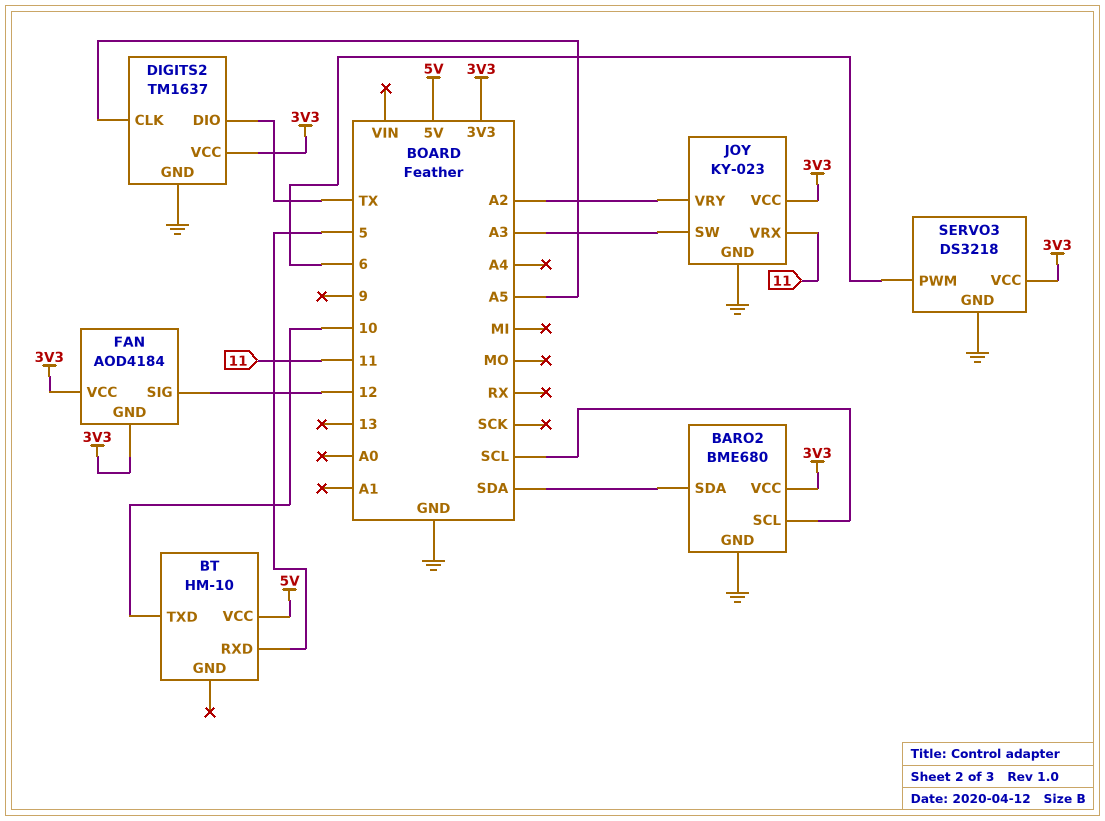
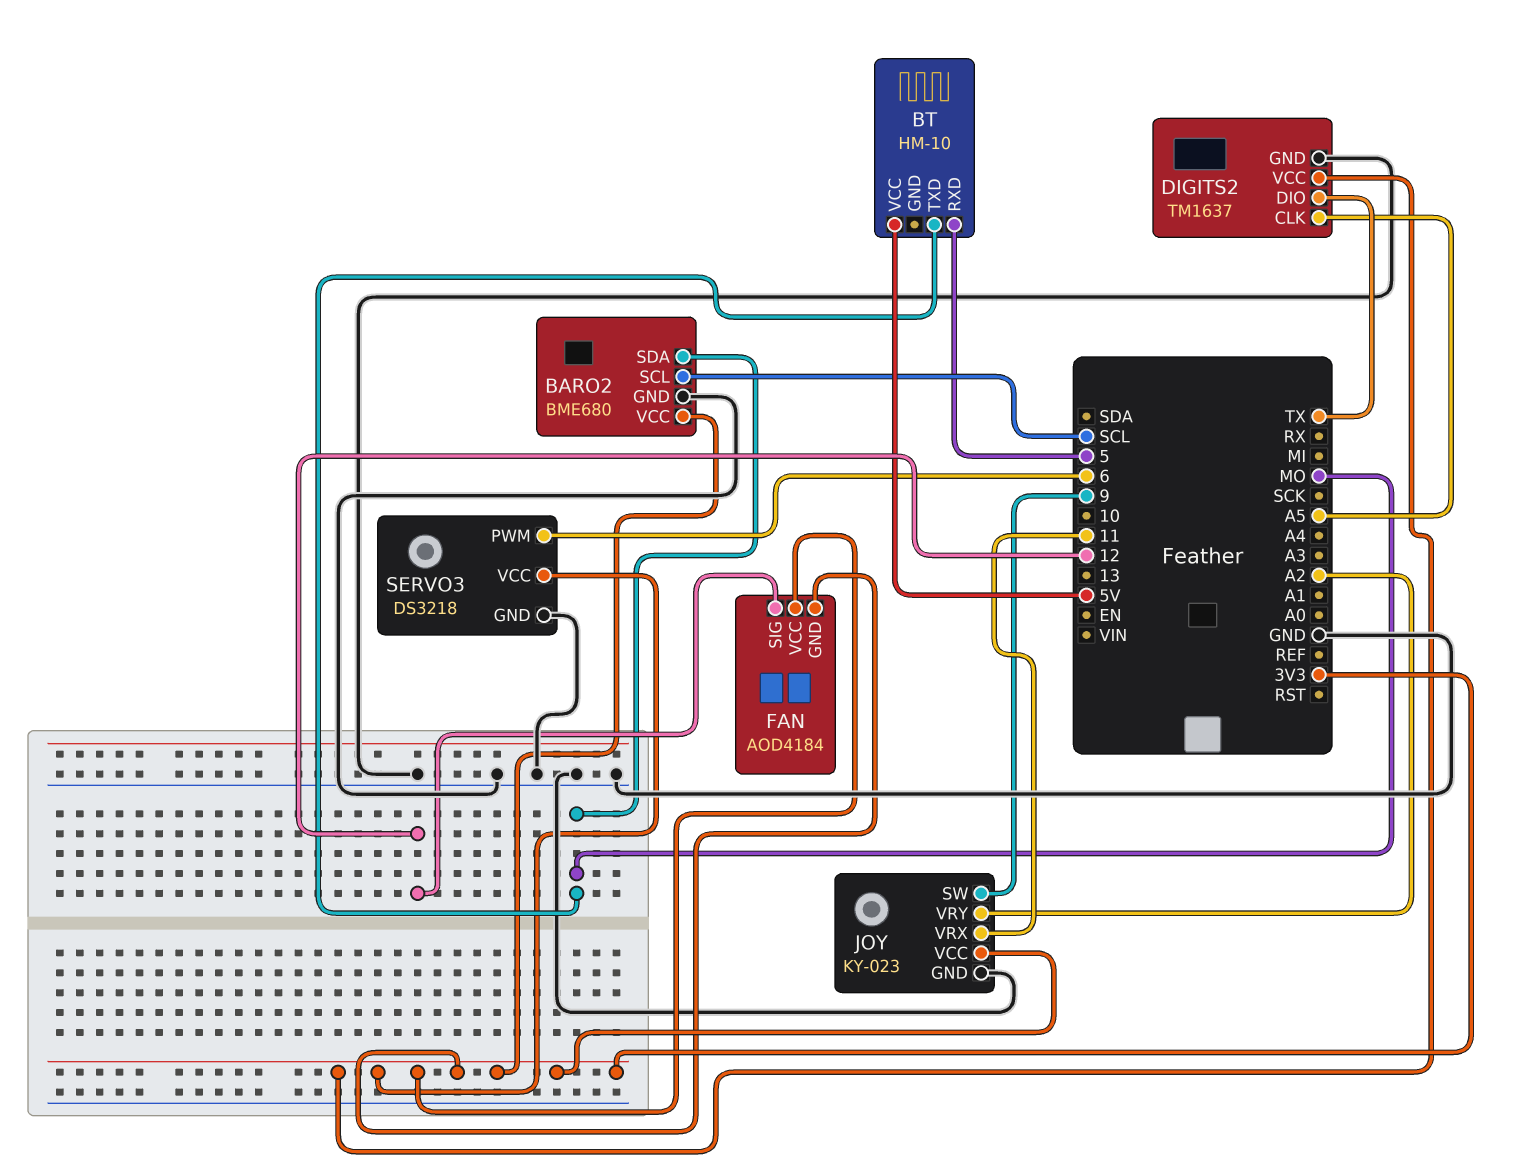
BARO2 pin SDA: SDA -> MO
BT pin TXD: 10 -> MO
JOY pin SW: A3 -> 9

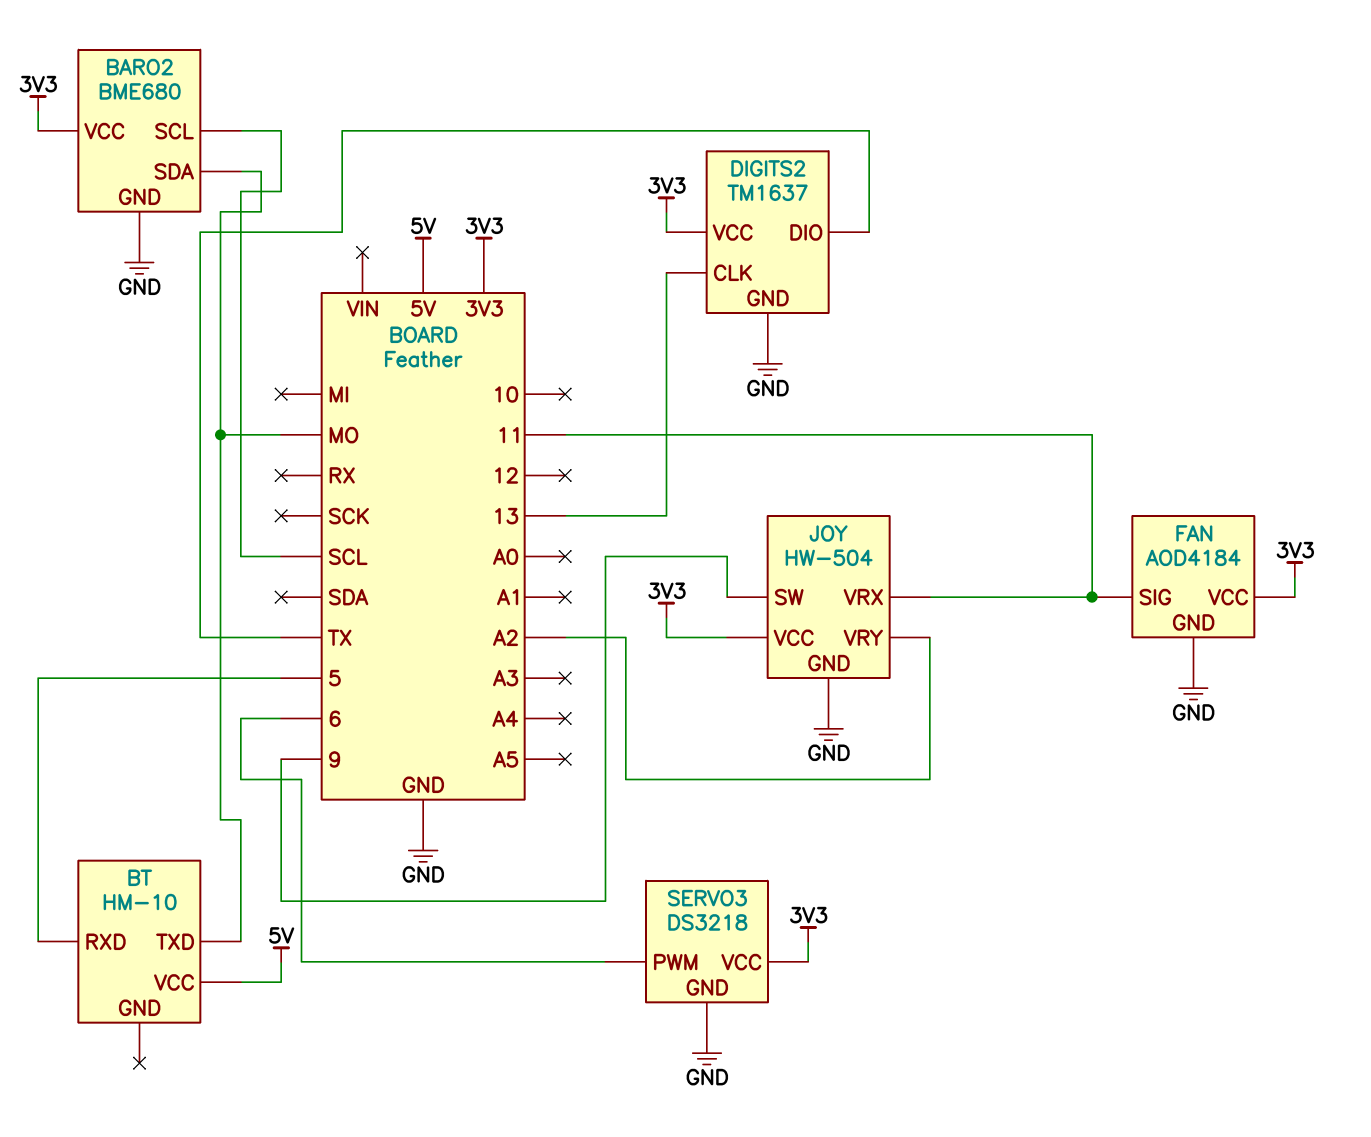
DIGITS2 pin CLK: A5 -> 13
FAN pin GND: 3V3 -> GND
FAN pin SIG: 12 -> 11
JOY: KY-023 -> HW-504

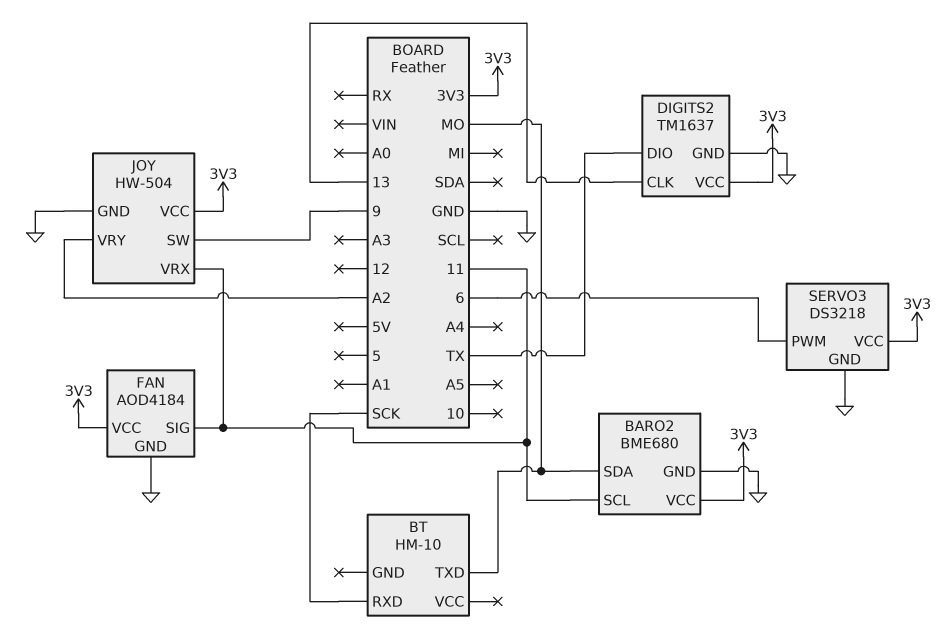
BARO2 pin SCL: SCL -> 11
BT pin RXD: 5 -> SCK
BT pin VCC: 5V -> none

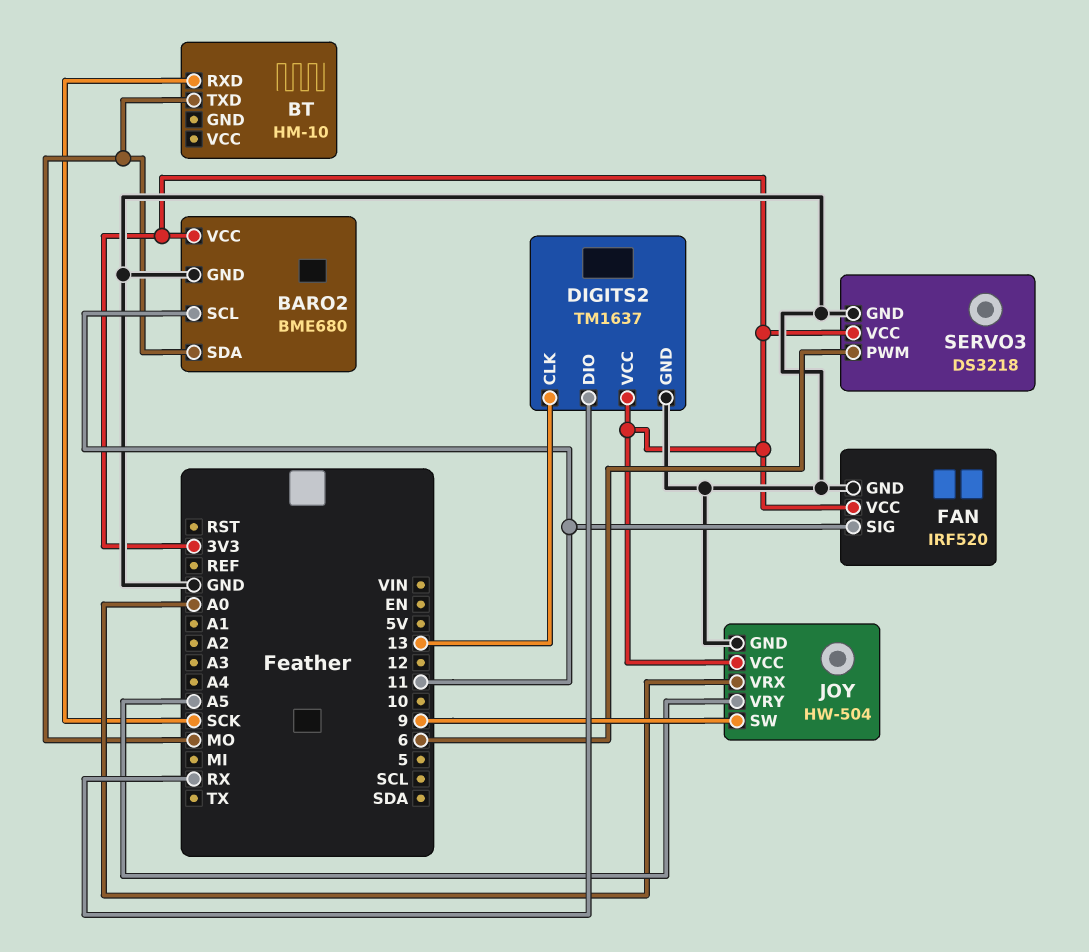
DIGITS2 pin DIO: TX -> RX
FAN: AOD4184 -> IRF520
JOY pin VRX: 11 -> A0
JOY pin VRY: A2 -> A5

